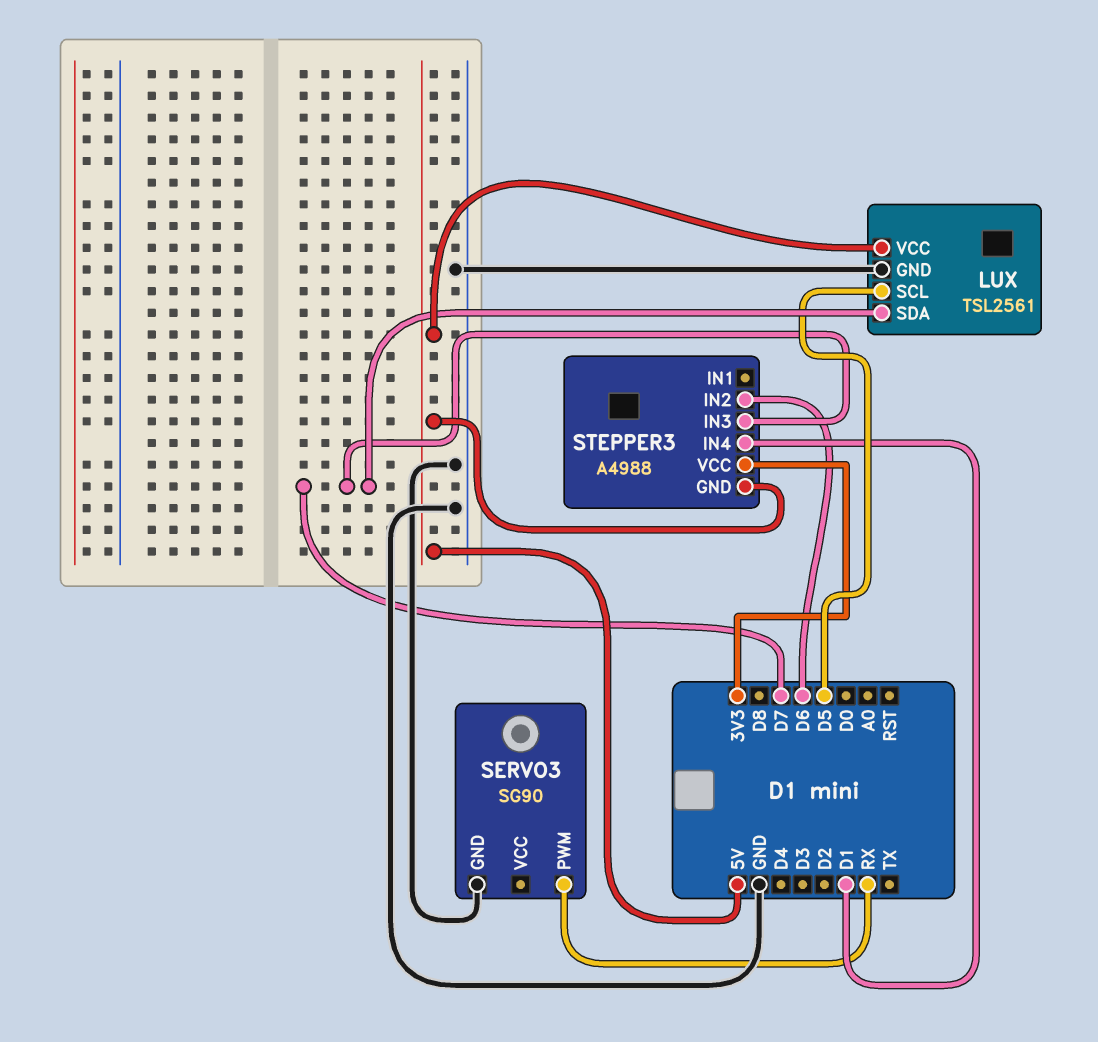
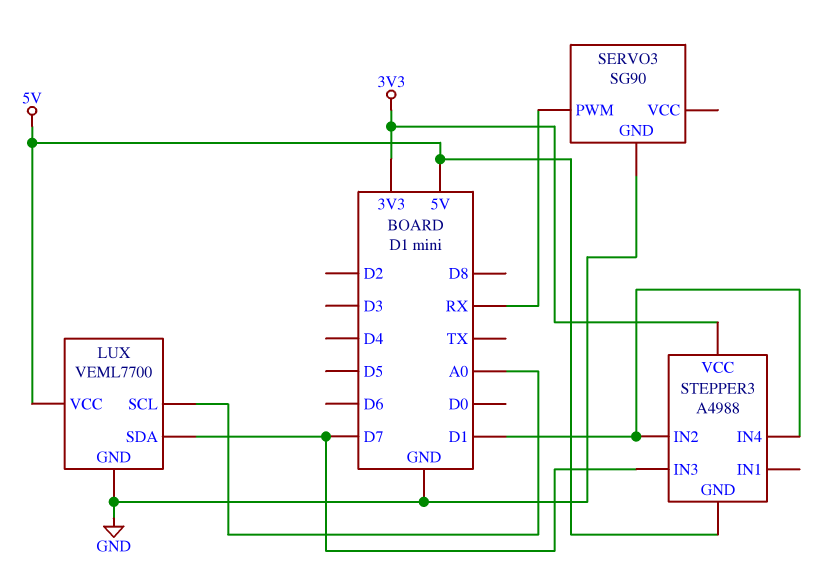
LUX: TSL2561 -> VEML7700
LUX pin SCL: D5 -> A0
STEPPER3 pin IN2: D6 -> D1

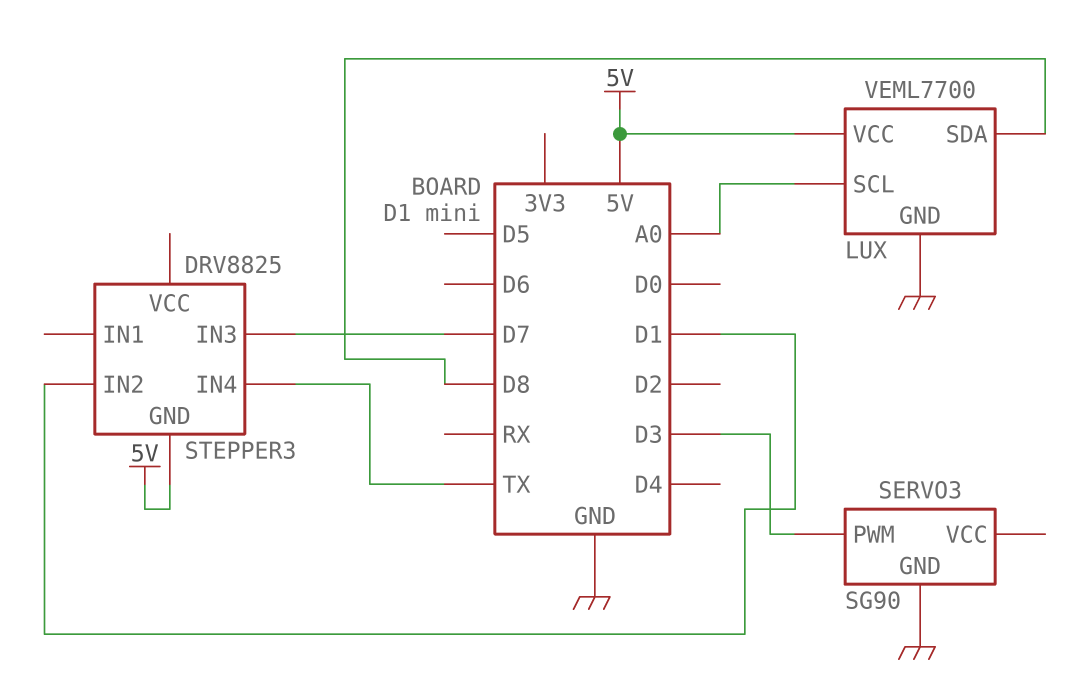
LUX pin SDA: D7 -> D8
SERVO3 pin PWM: RX -> D3
STEPPER3: A4988 -> DRV8825
STEPPER3 pin IN4: D1 -> TX
STEPPER3 pin VCC: 3V3 -> none

